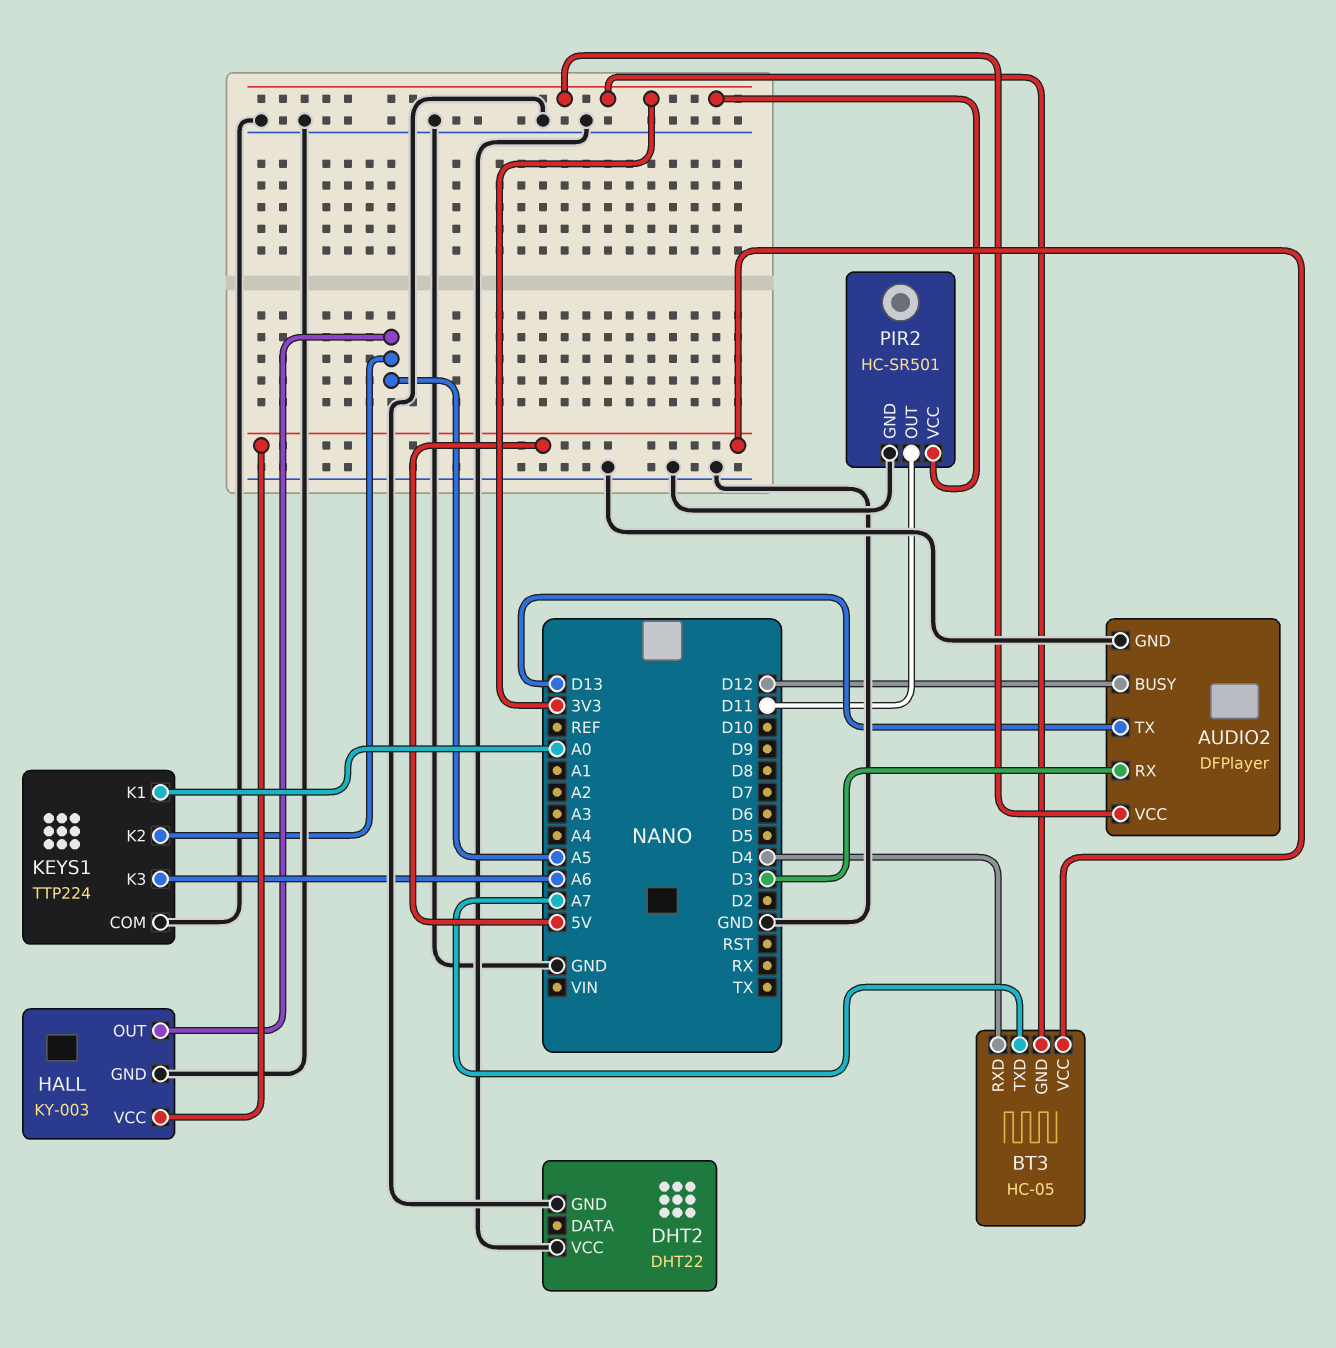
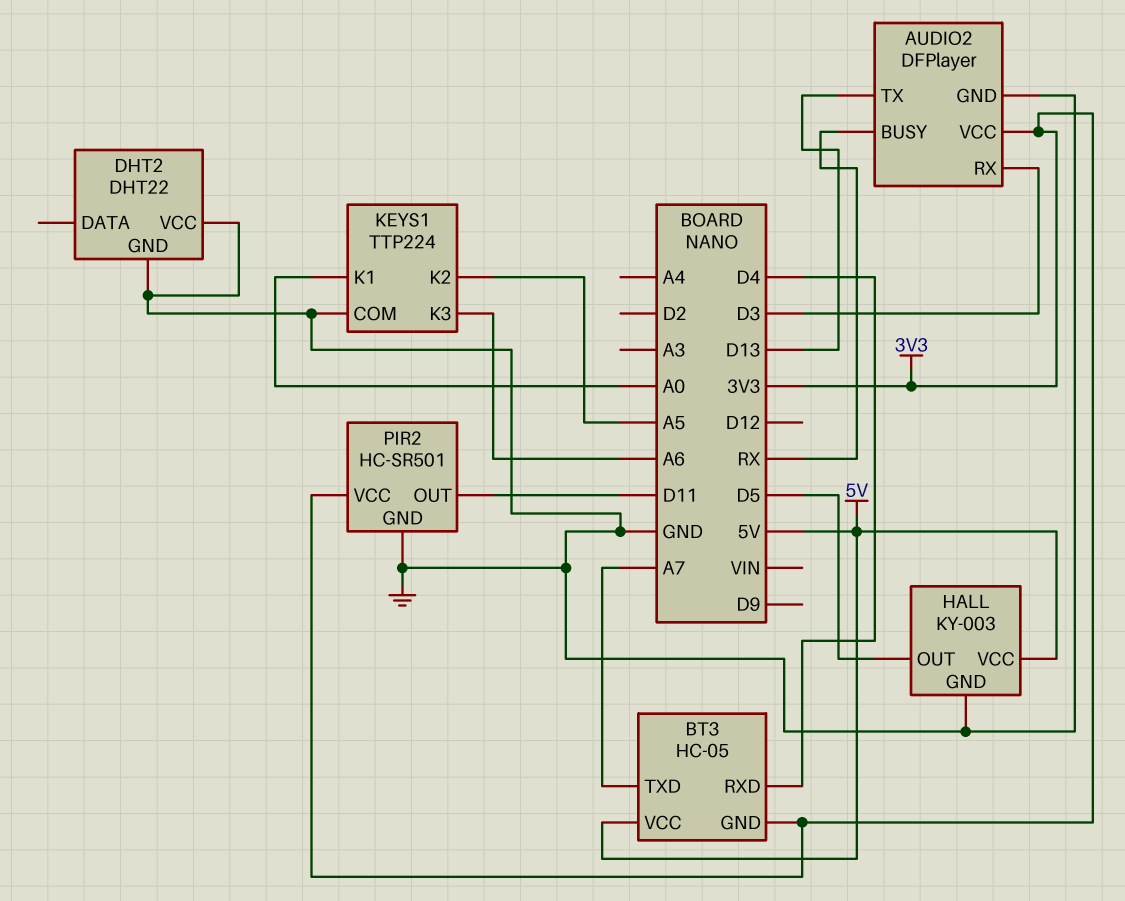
AUDIO2 pin BUSY: D12 -> RX
HALL pin OUT: A5 -> D5

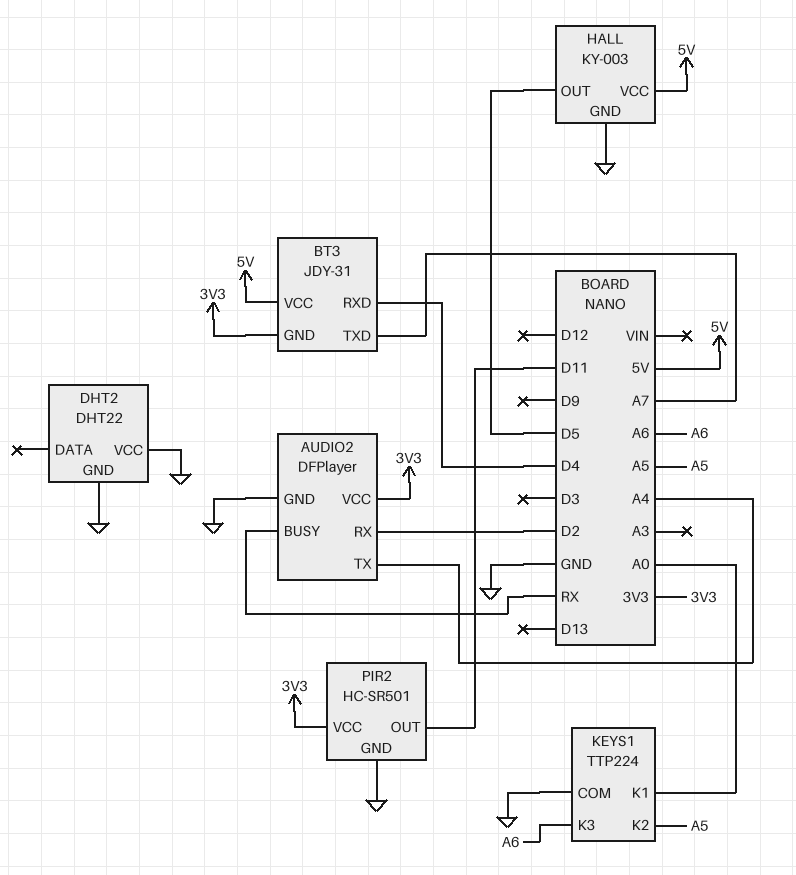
AUDIO2 pin RX: D3 -> D2
AUDIO2 pin TX: D13 -> A4
BT3: HC-05 -> JDY-31

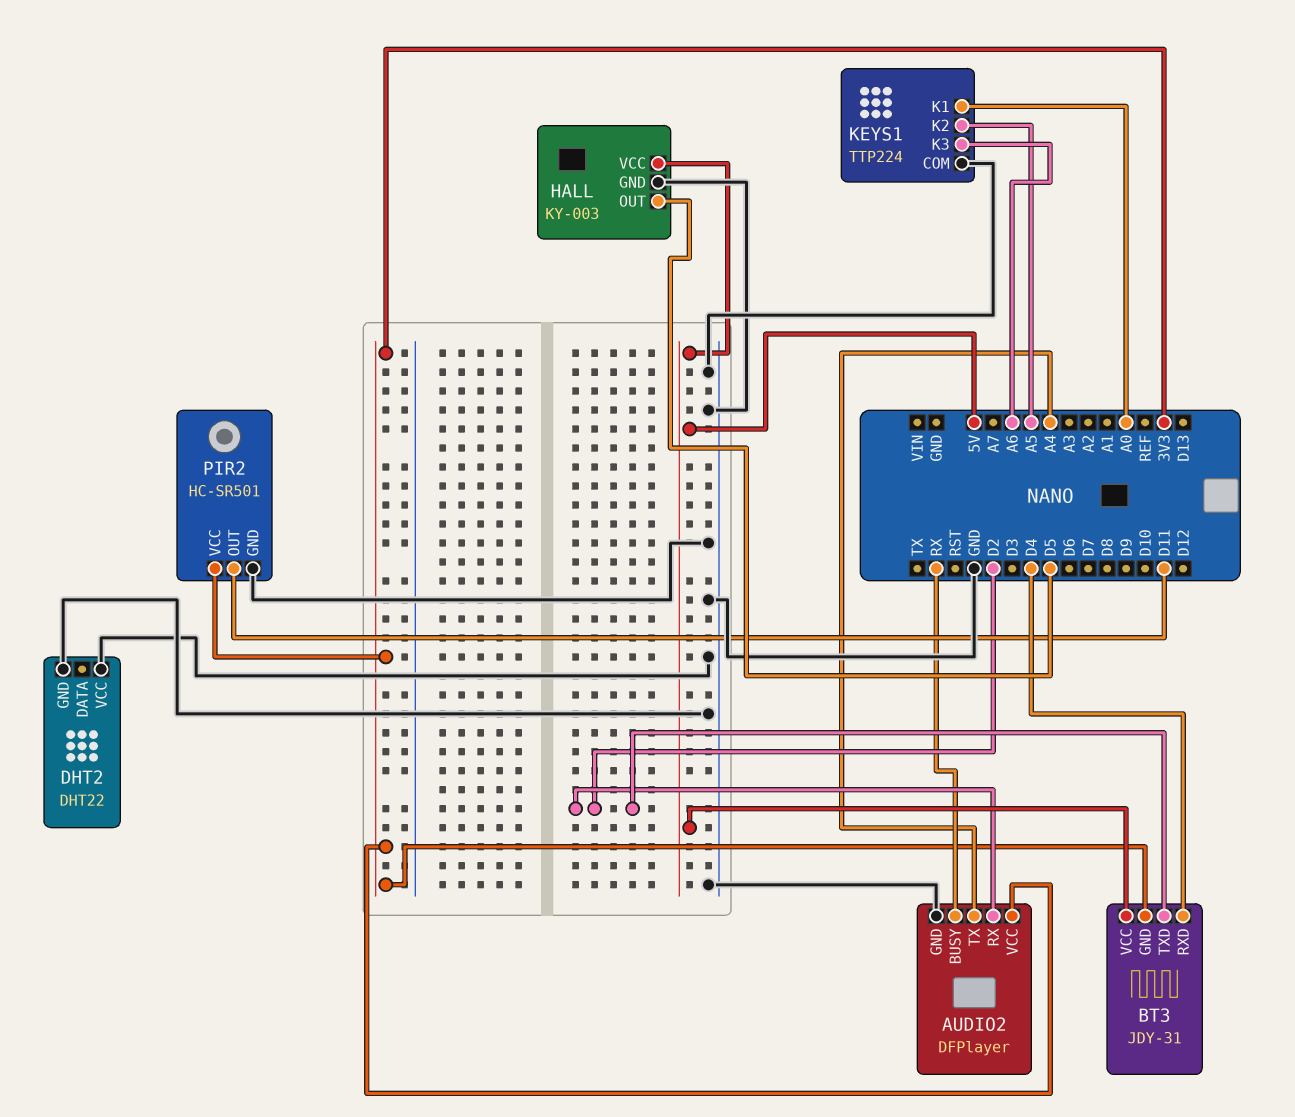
BT3 pin TXD: A7 -> D2

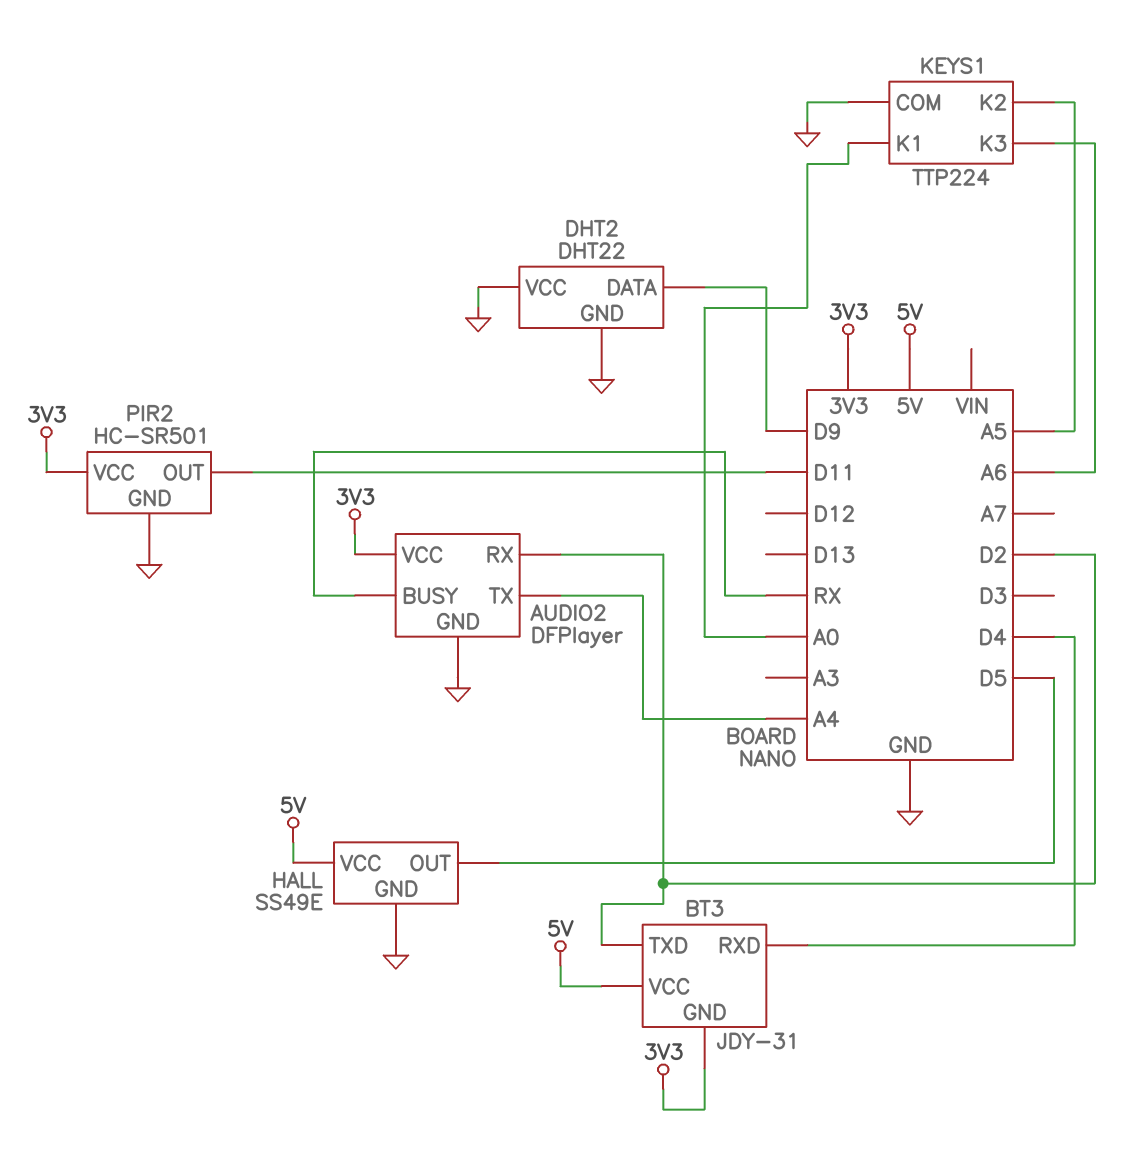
DHT2 pin DATA: none -> D9
HALL: KY-003 -> SS49E

